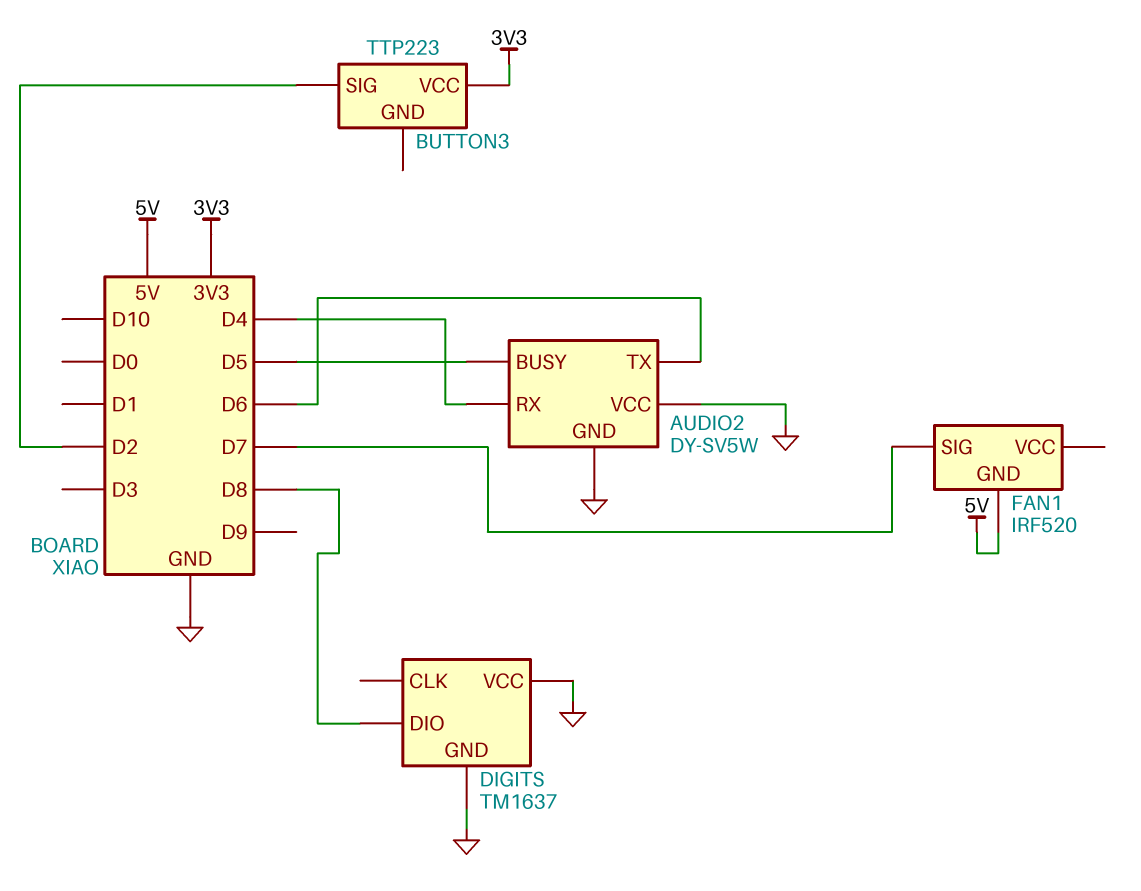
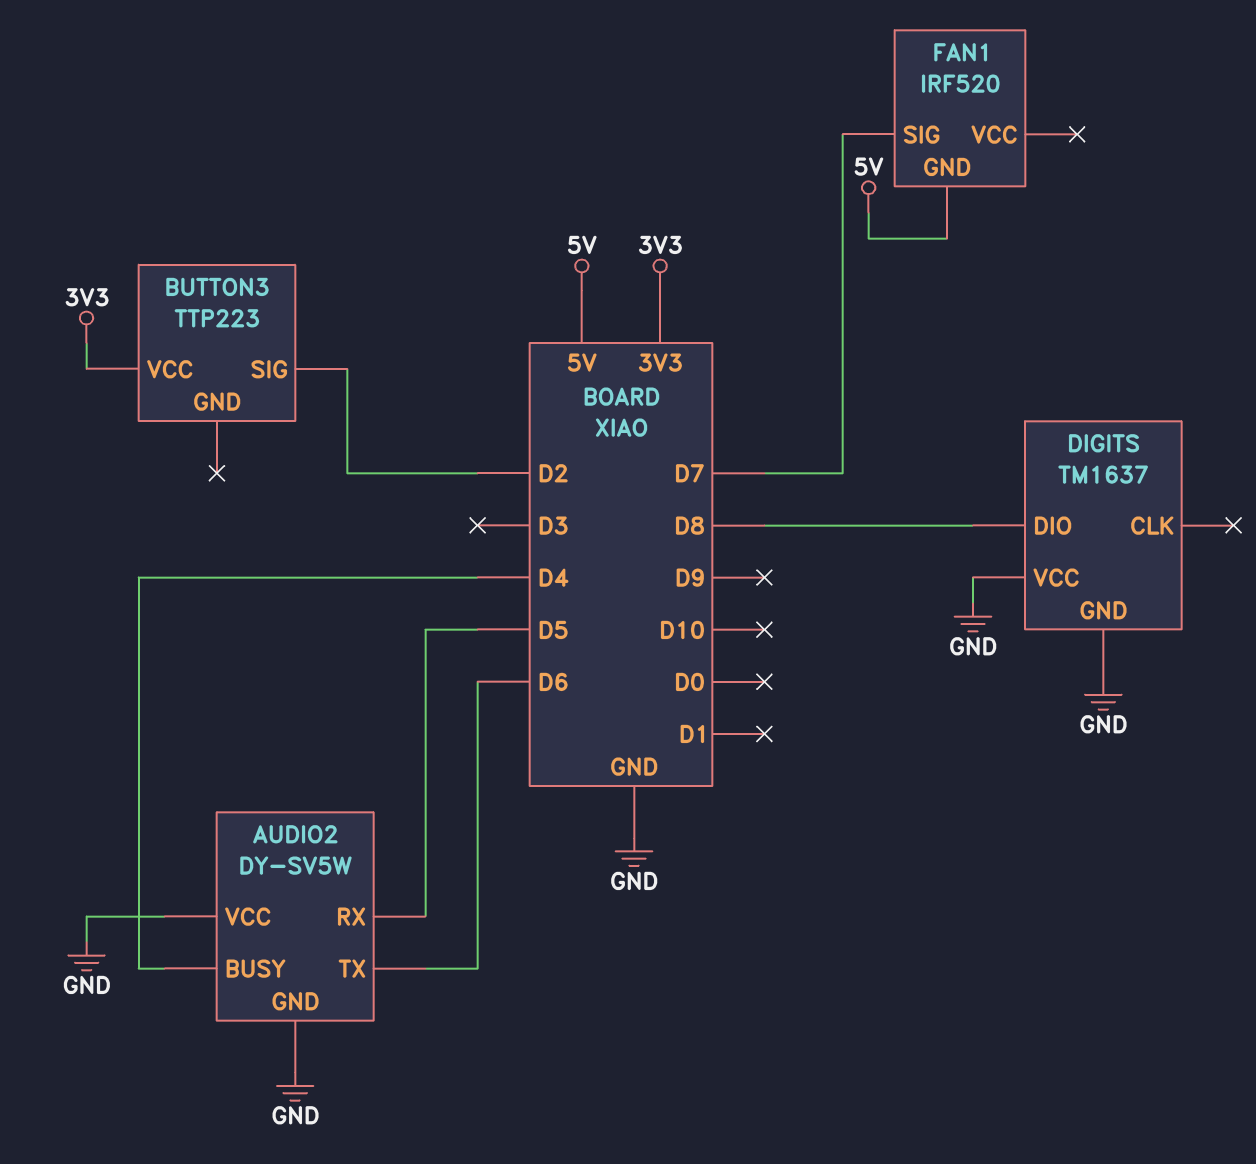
AUDIO2 pin BUSY: D5 -> D4
AUDIO2 pin RX: D4 -> D5

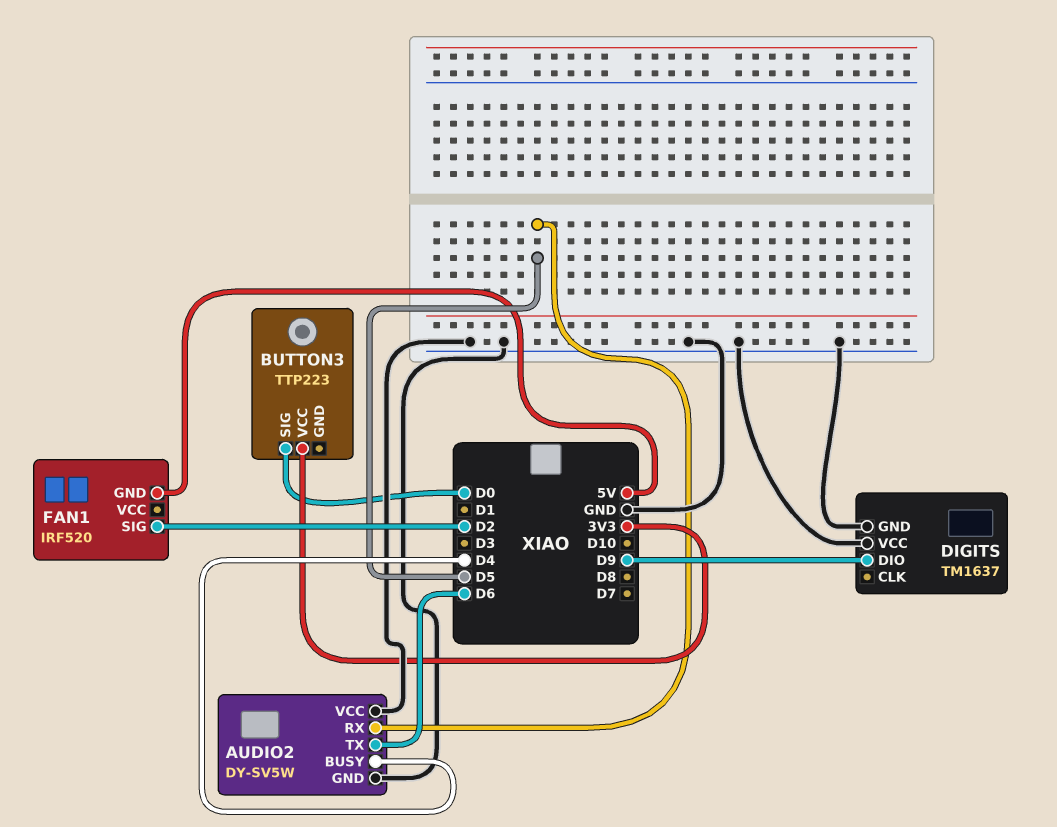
BUTTON3 pin SIG: D2 -> D0
DIGITS pin DIO: D8 -> D9
FAN1 pin SIG: D7 -> D2

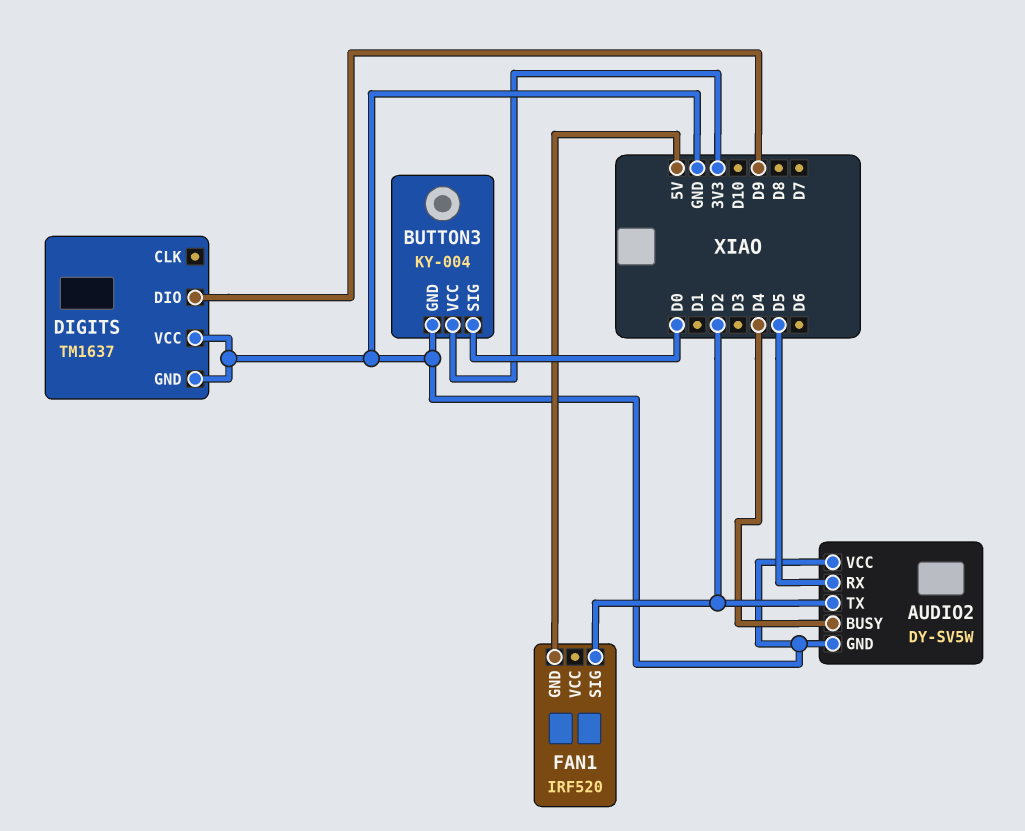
AUDIO2 pin TX: D6 -> D2
BUTTON3: TTP223 -> KY-004
BUTTON3 pin GND: none -> GND

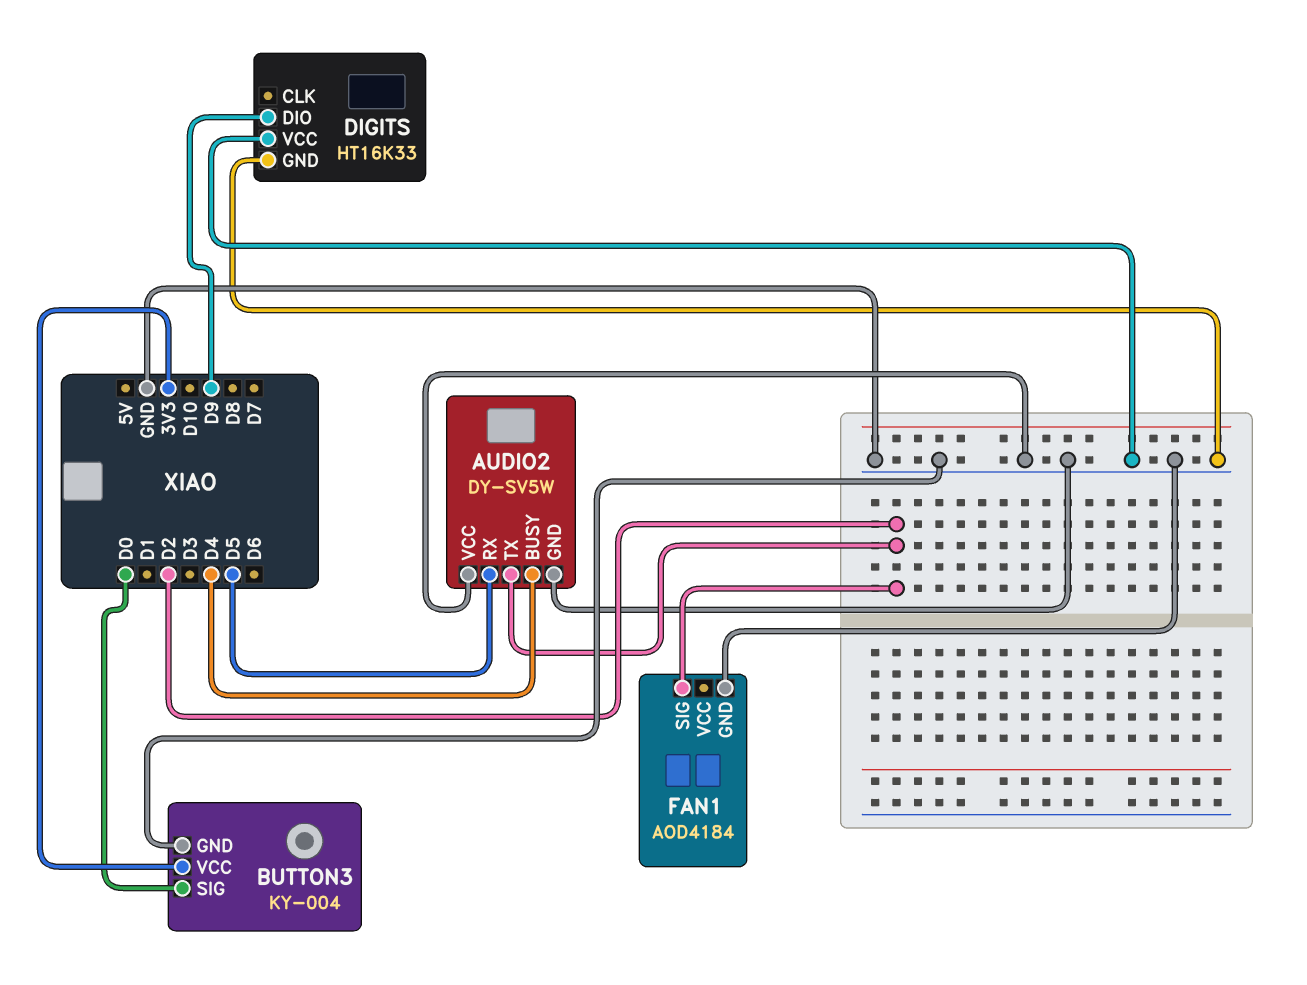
DIGITS: TM1637 -> HT16K33
FAN1: IRF520 -> AOD4184
FAN1 pin GND: 5V -> GND

